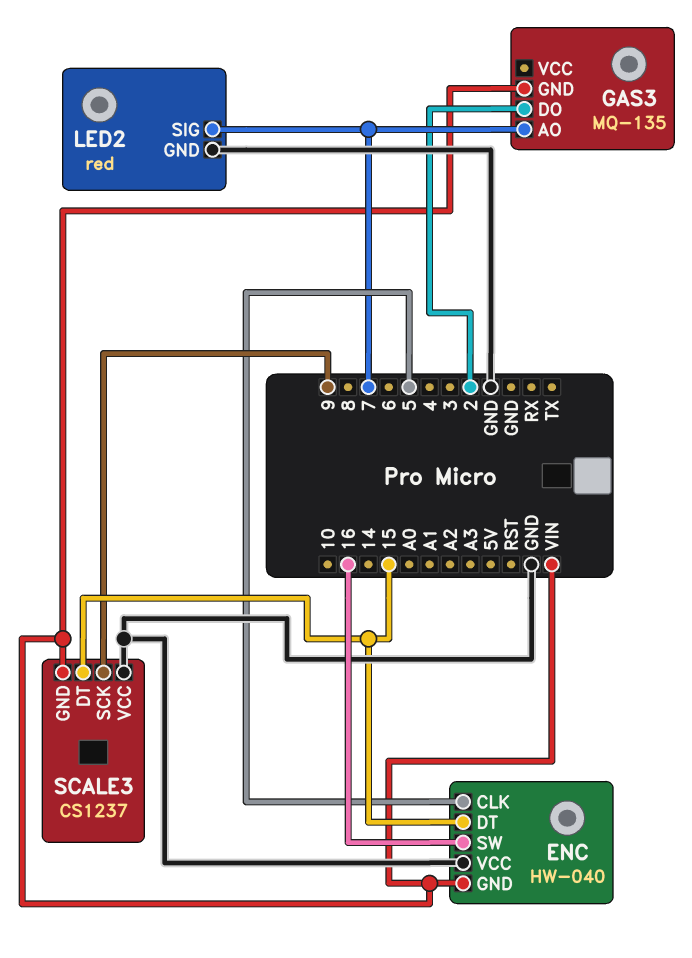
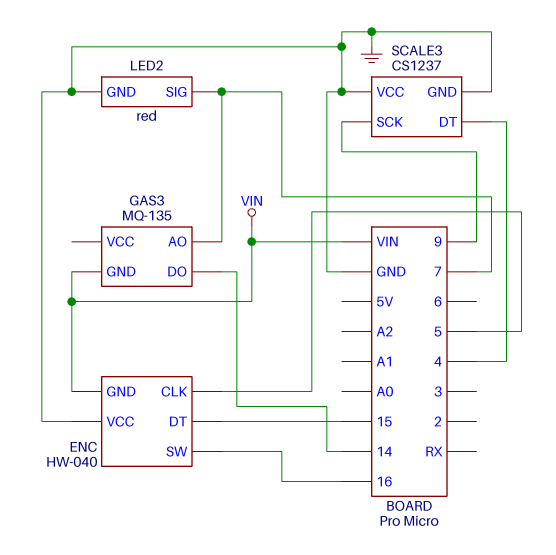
GAS3 pin DO: 2 -> 14
SCALE3 pin DT: 15 -> 4
SCALE3 pin GND: VIN -> GND

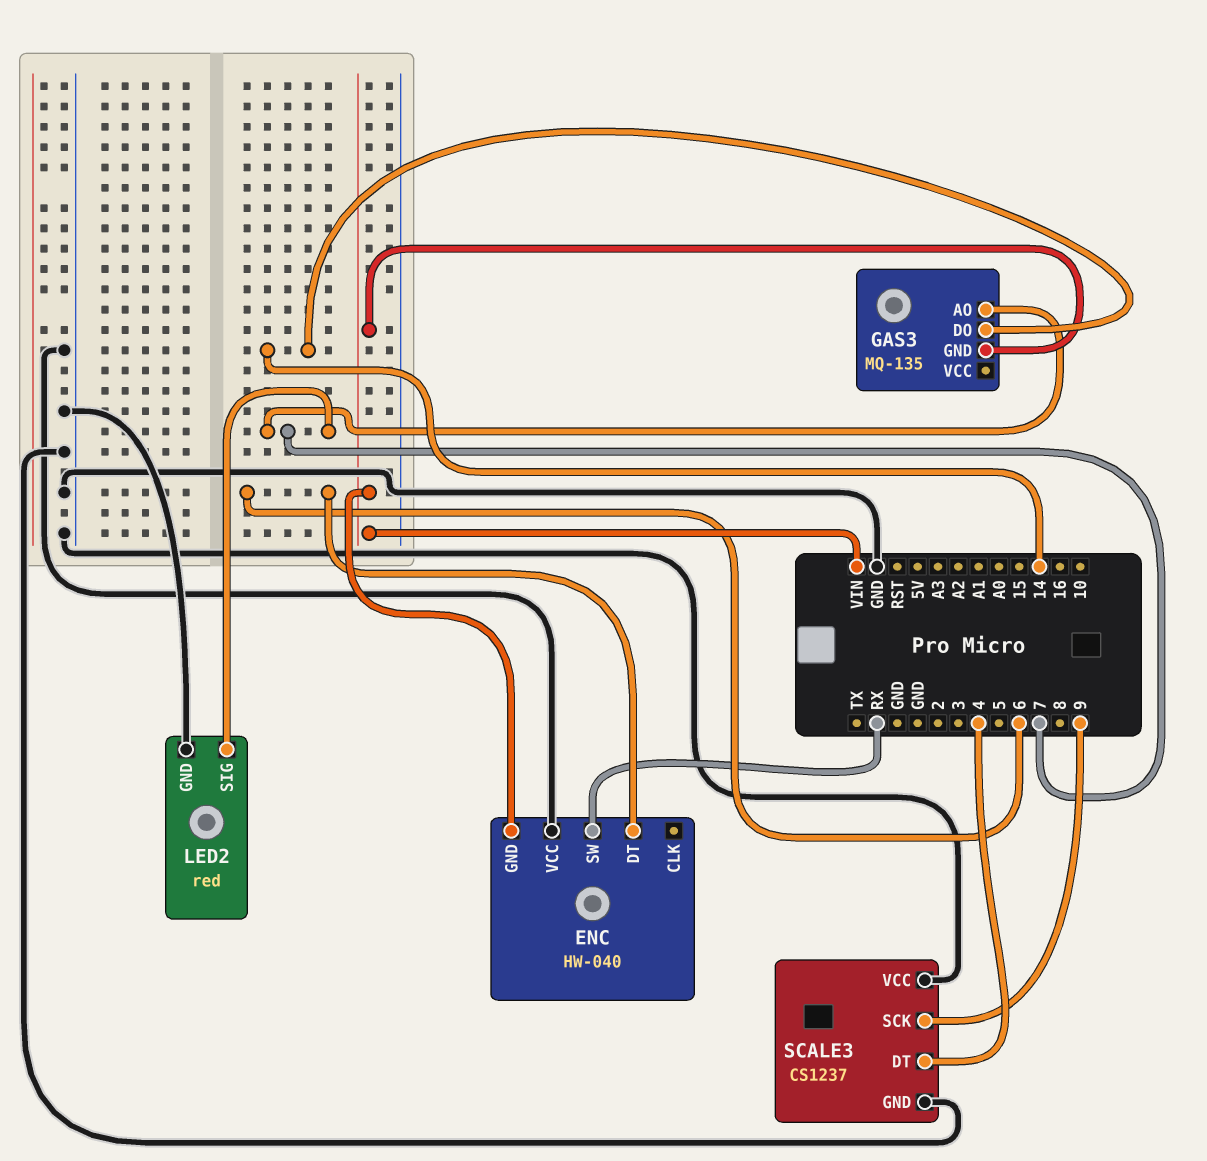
ENC pin CLK: 5 -> none
ENC pin DT: 15 -> 6
ENC pin SW: 16 -> RX

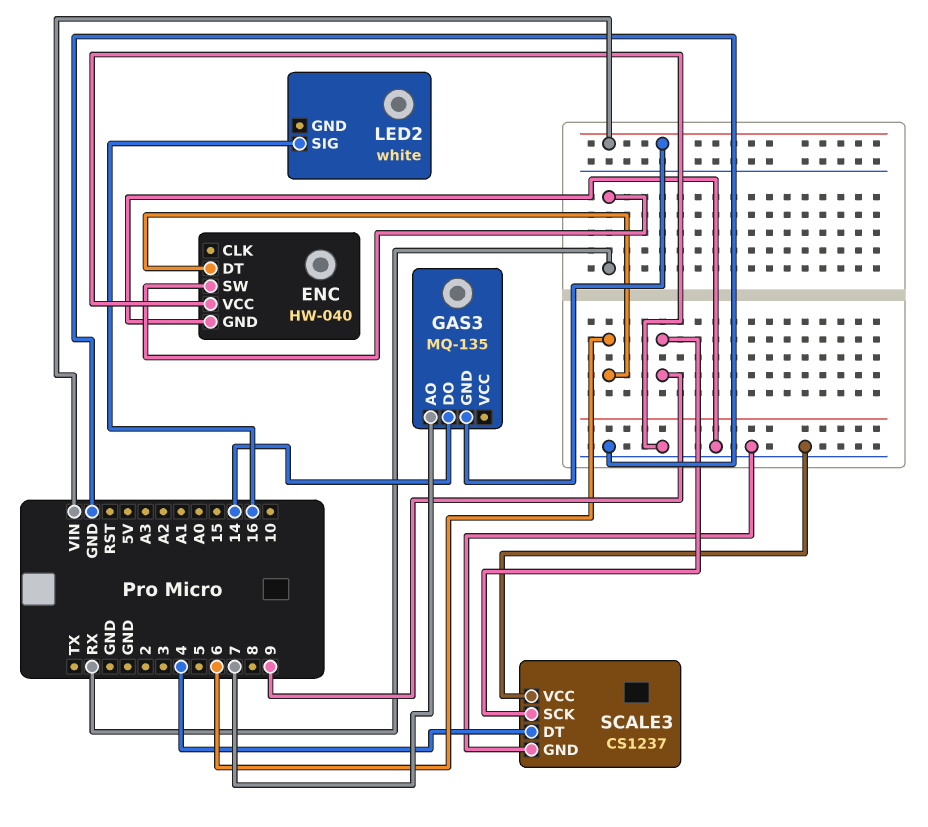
ENC pin GND: VIN -> GND
LED2: red -> white
LED2 pin GND: GND -> none
LED2 pin SIG: 7 -> 16

